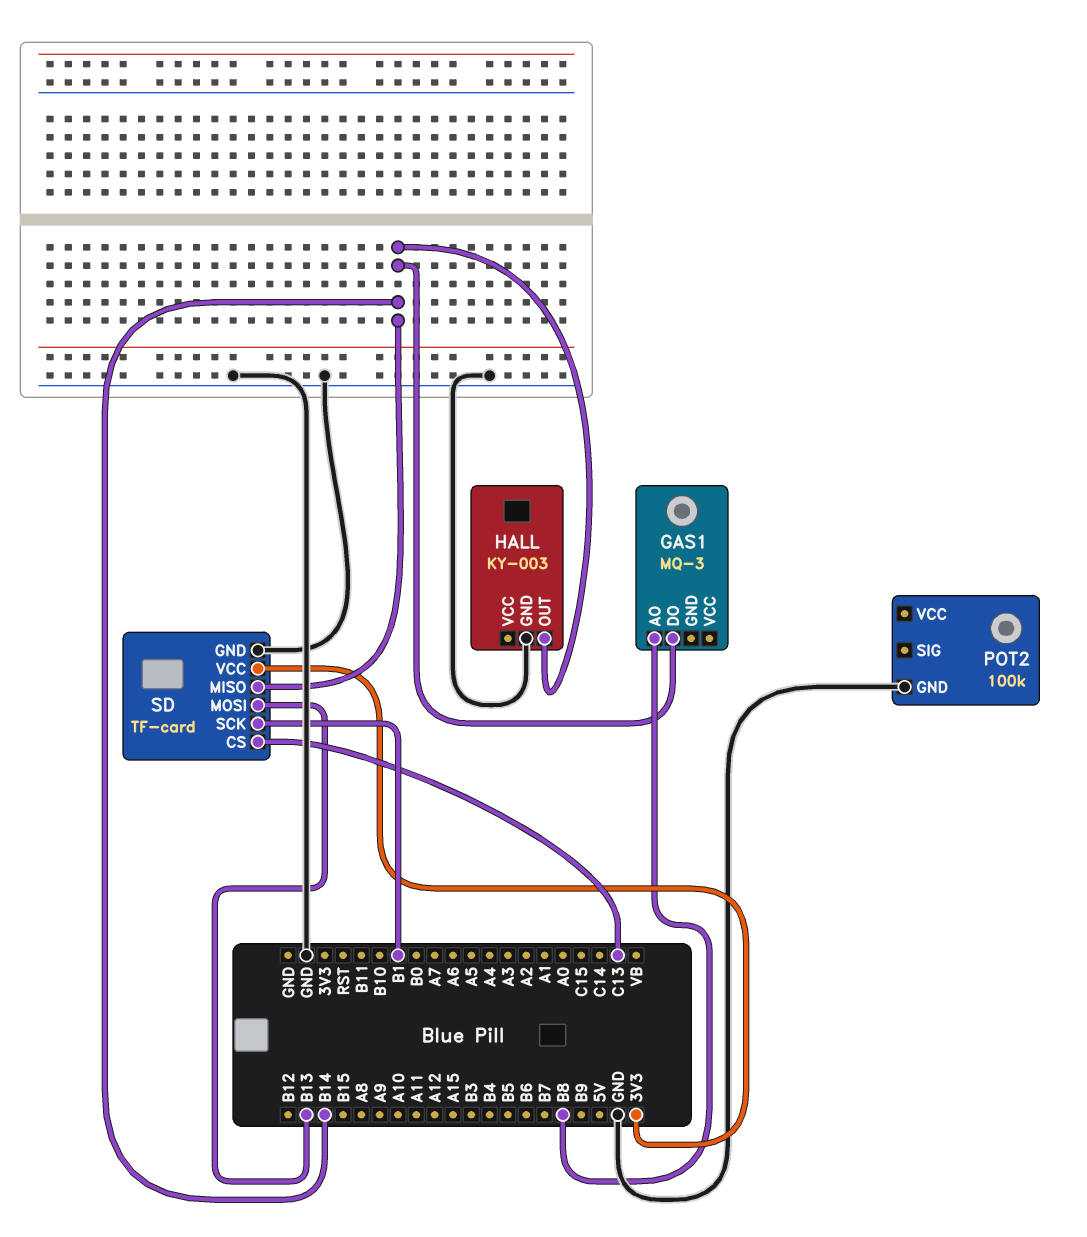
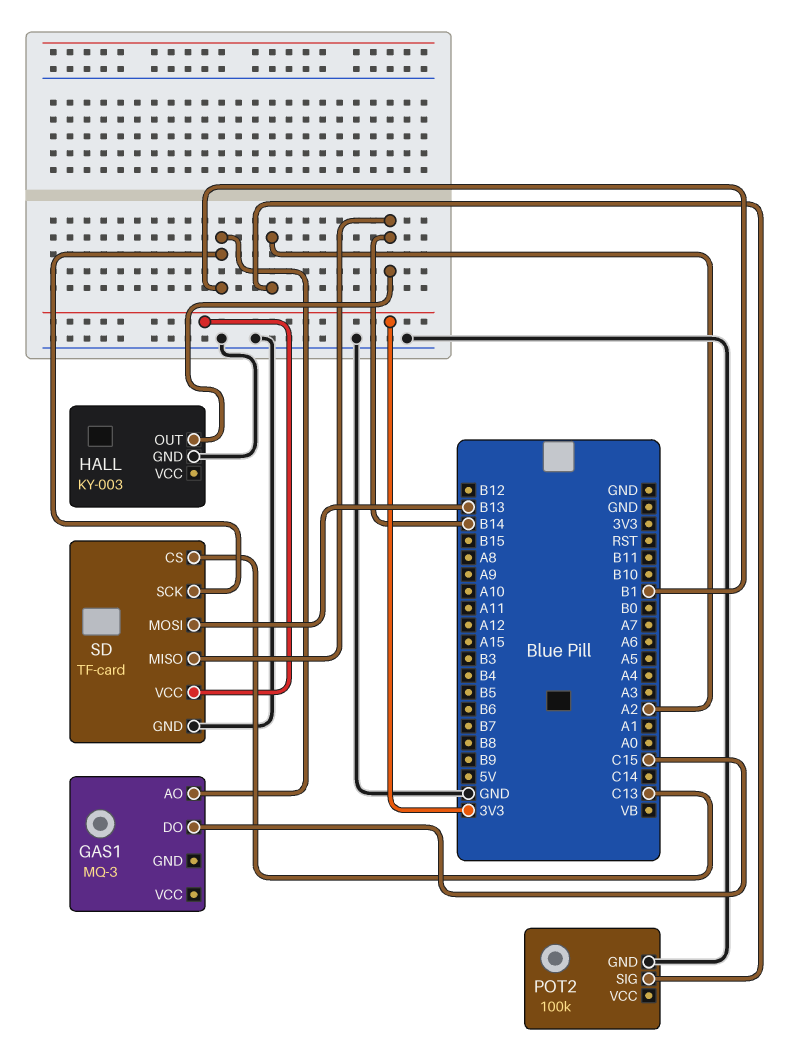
GAS1 pin AO: B8 -> B1
GAS1 pin DO: B14 -> C15
POT2 pin SIG: none -> A2

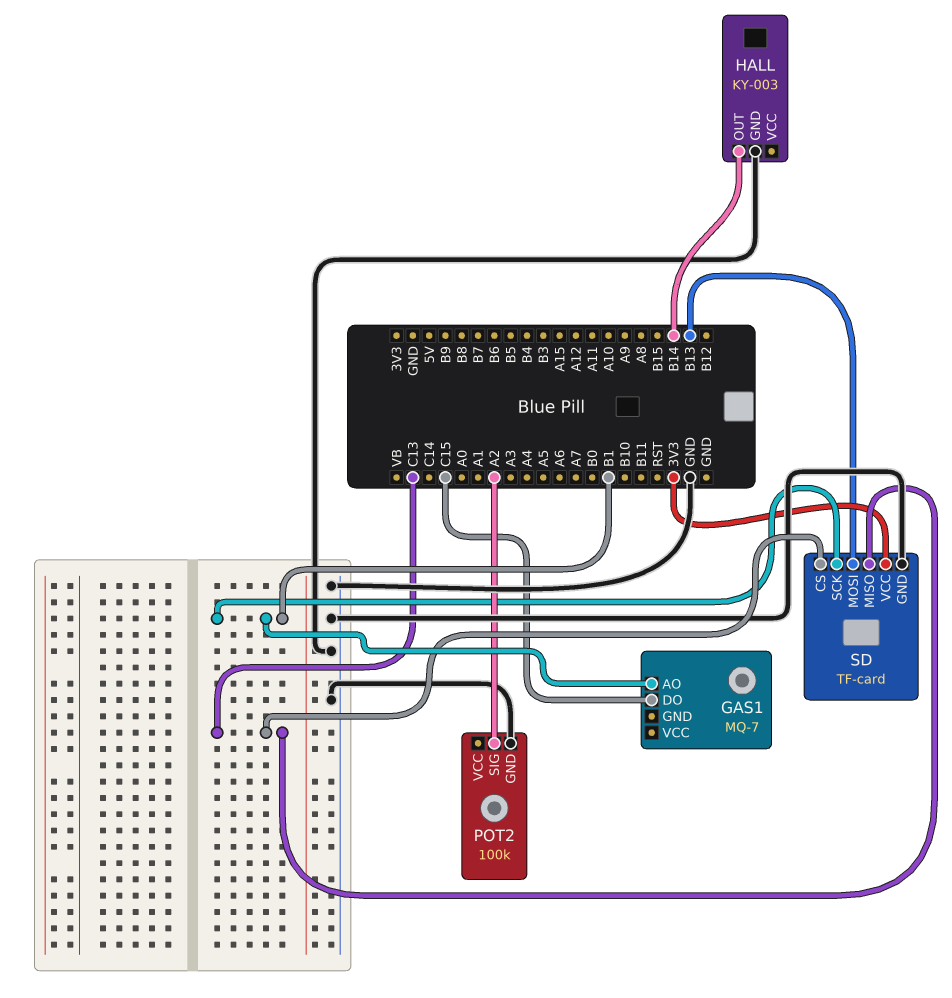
GAS1: MQ-3 -> MQ-7
SD pin MISO: B14 -> C13

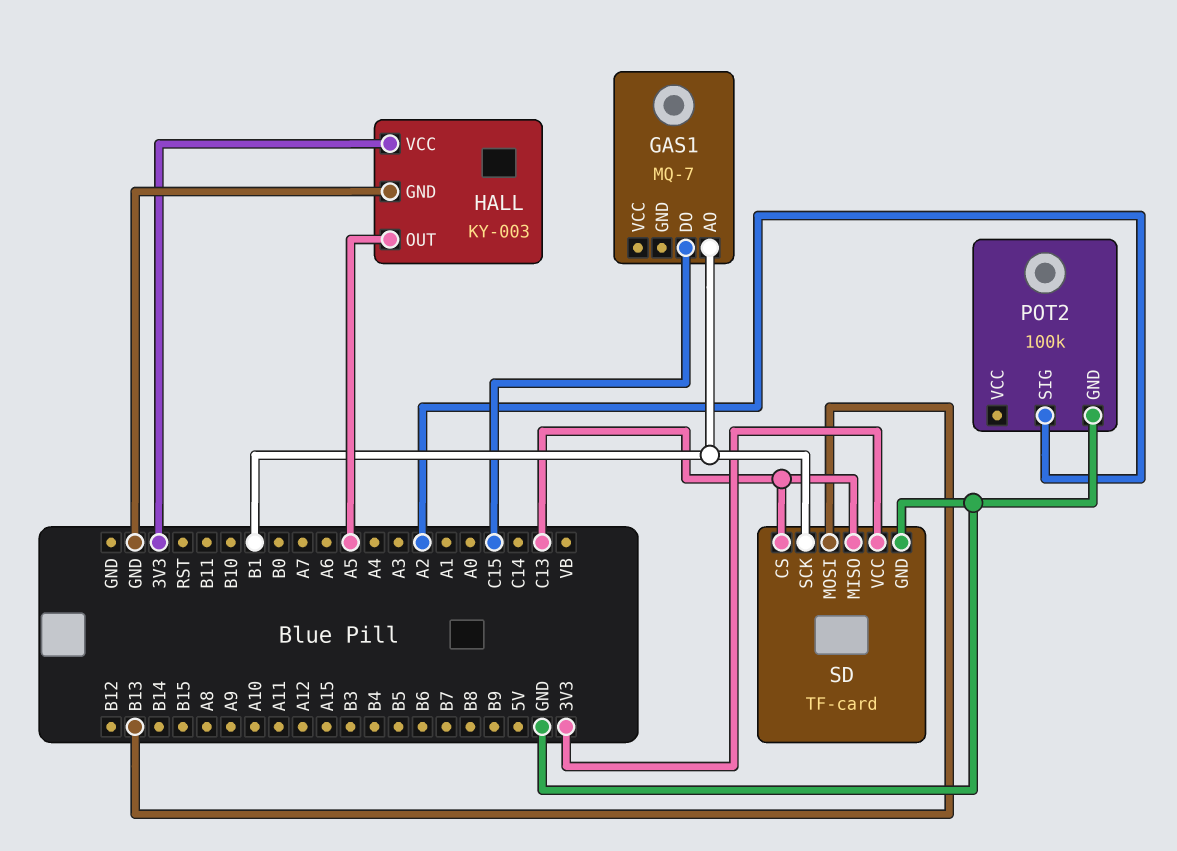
HALL pin OUT: B14 -> A5
HALL pin VCC: none -> 3V3

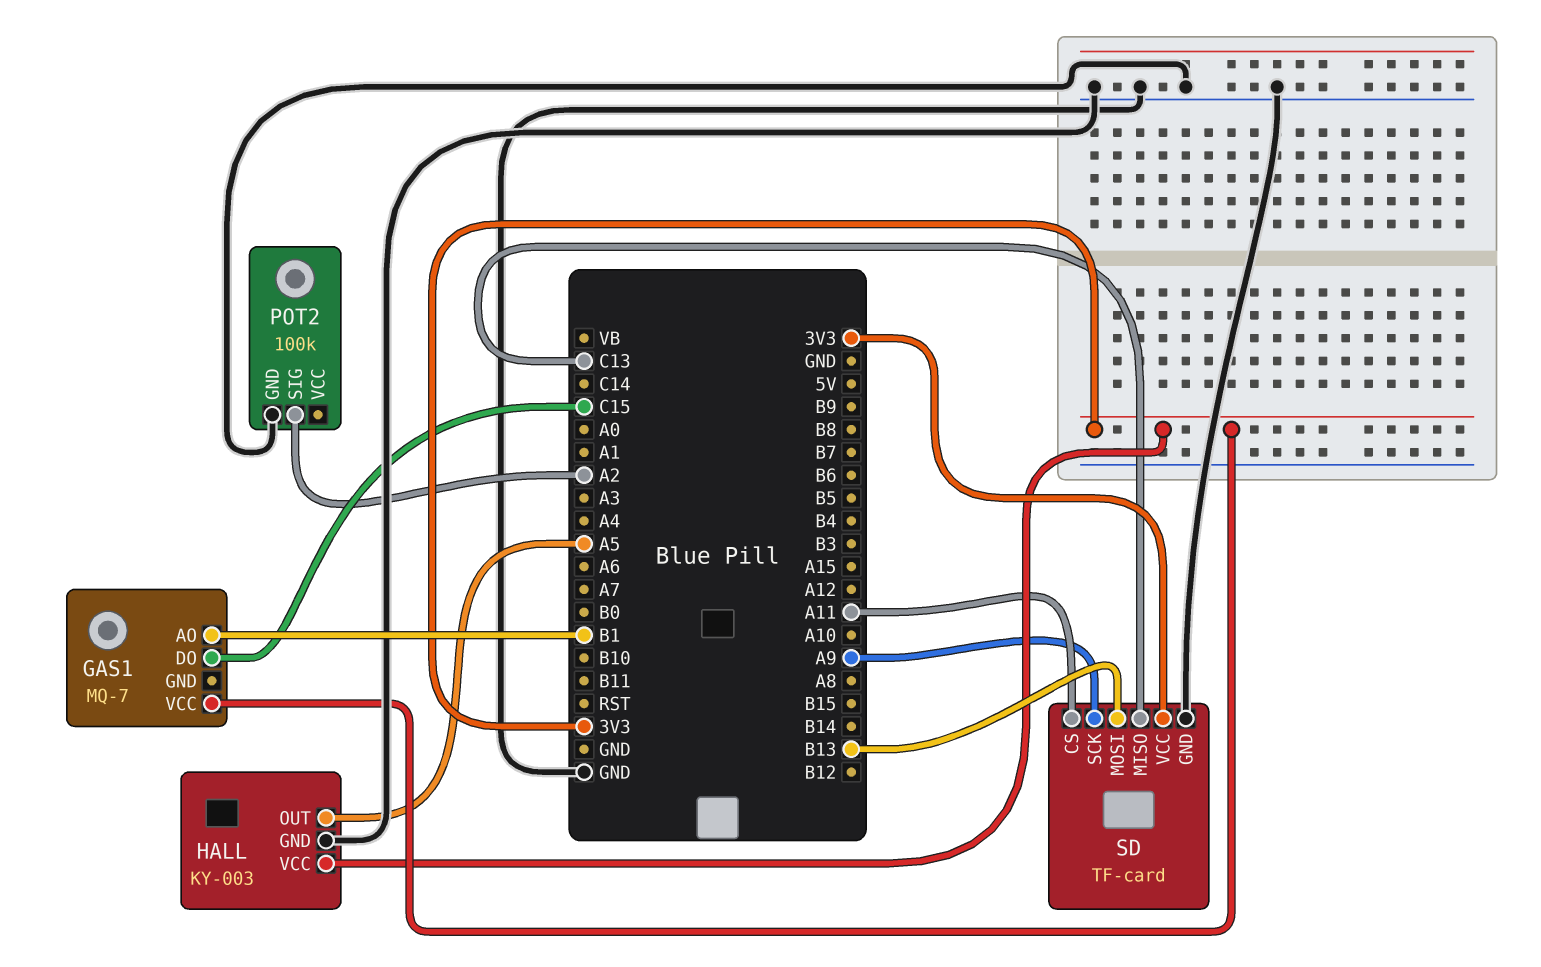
GAS1 pin VCC: none -> 3V3
SD pin CS: C13 -> A11
SD pin SCK: B1 -> A9

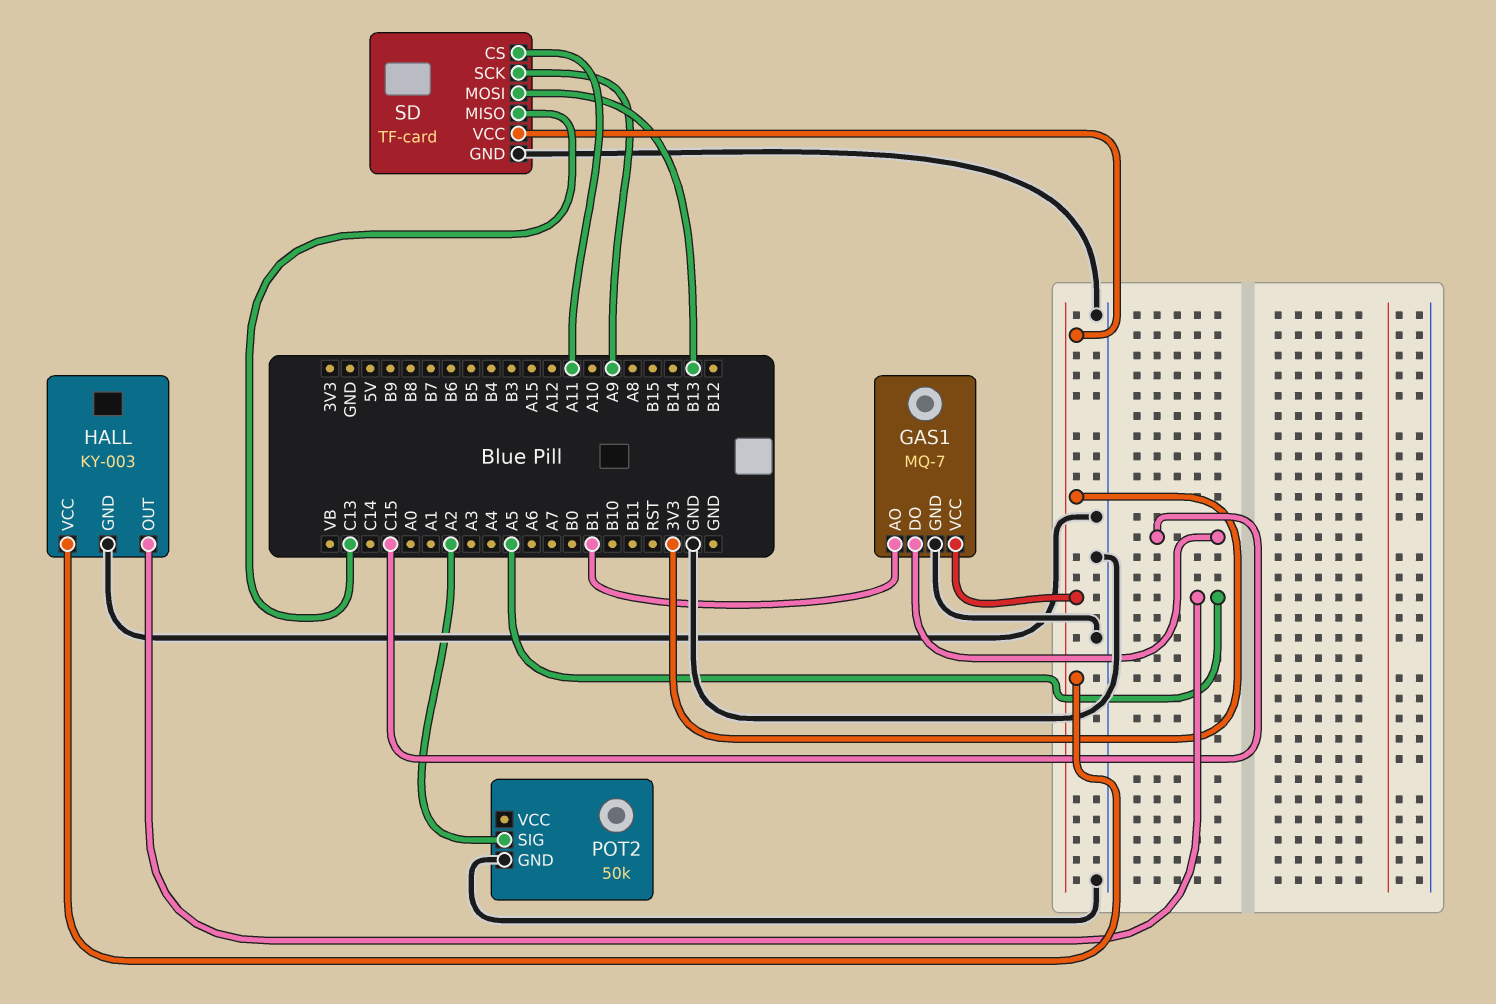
GAS1 pin GND: none -> GND
POT2: 100k -> 50k

